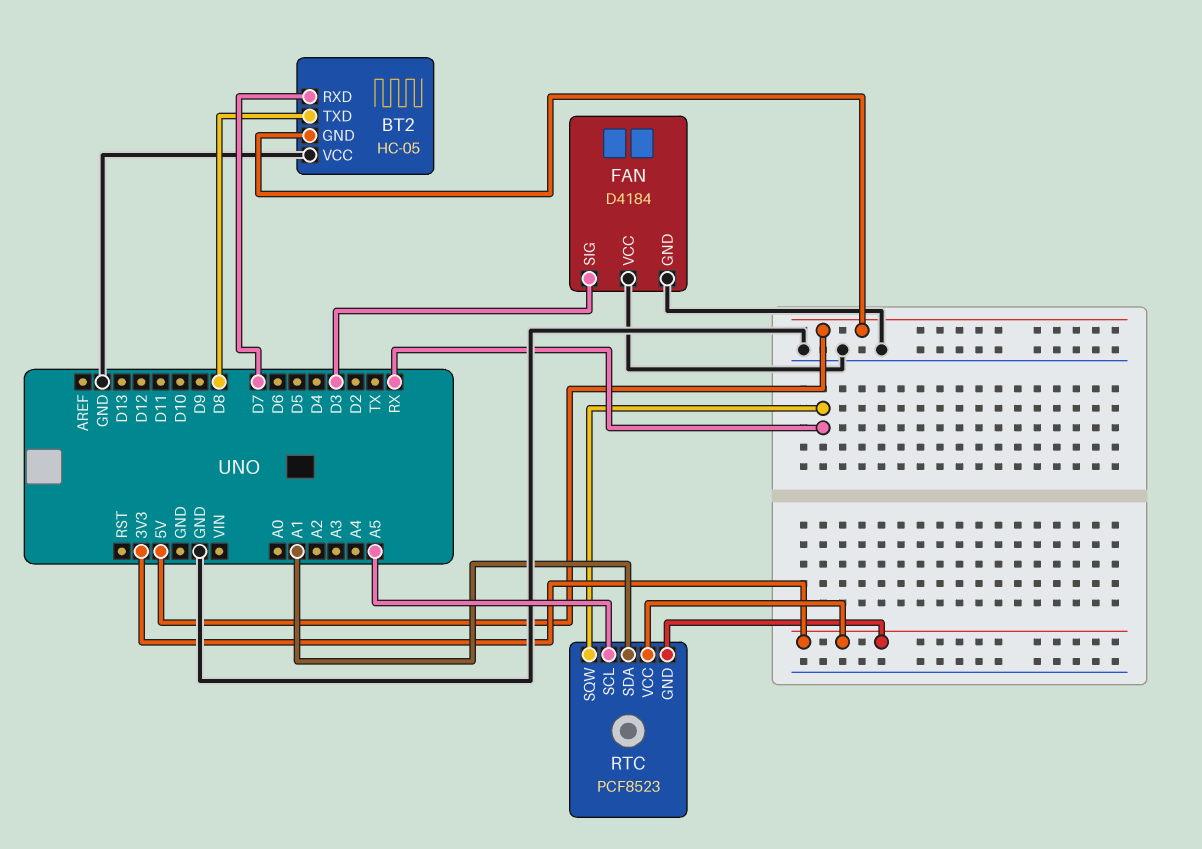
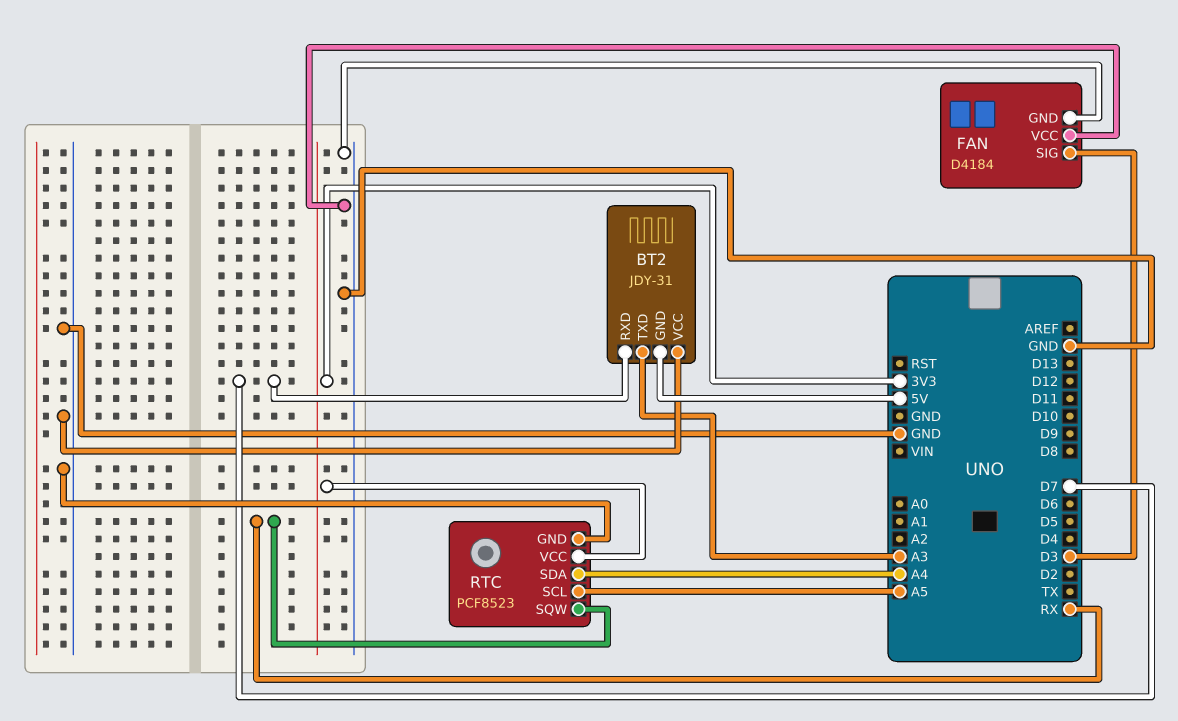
BT2: HC-05 -> JDY-31
BT2 pin TXD: D8 -> A3
RTC pin GND: 3V3 -> GND
RTC pin SDA: A1 -> A4

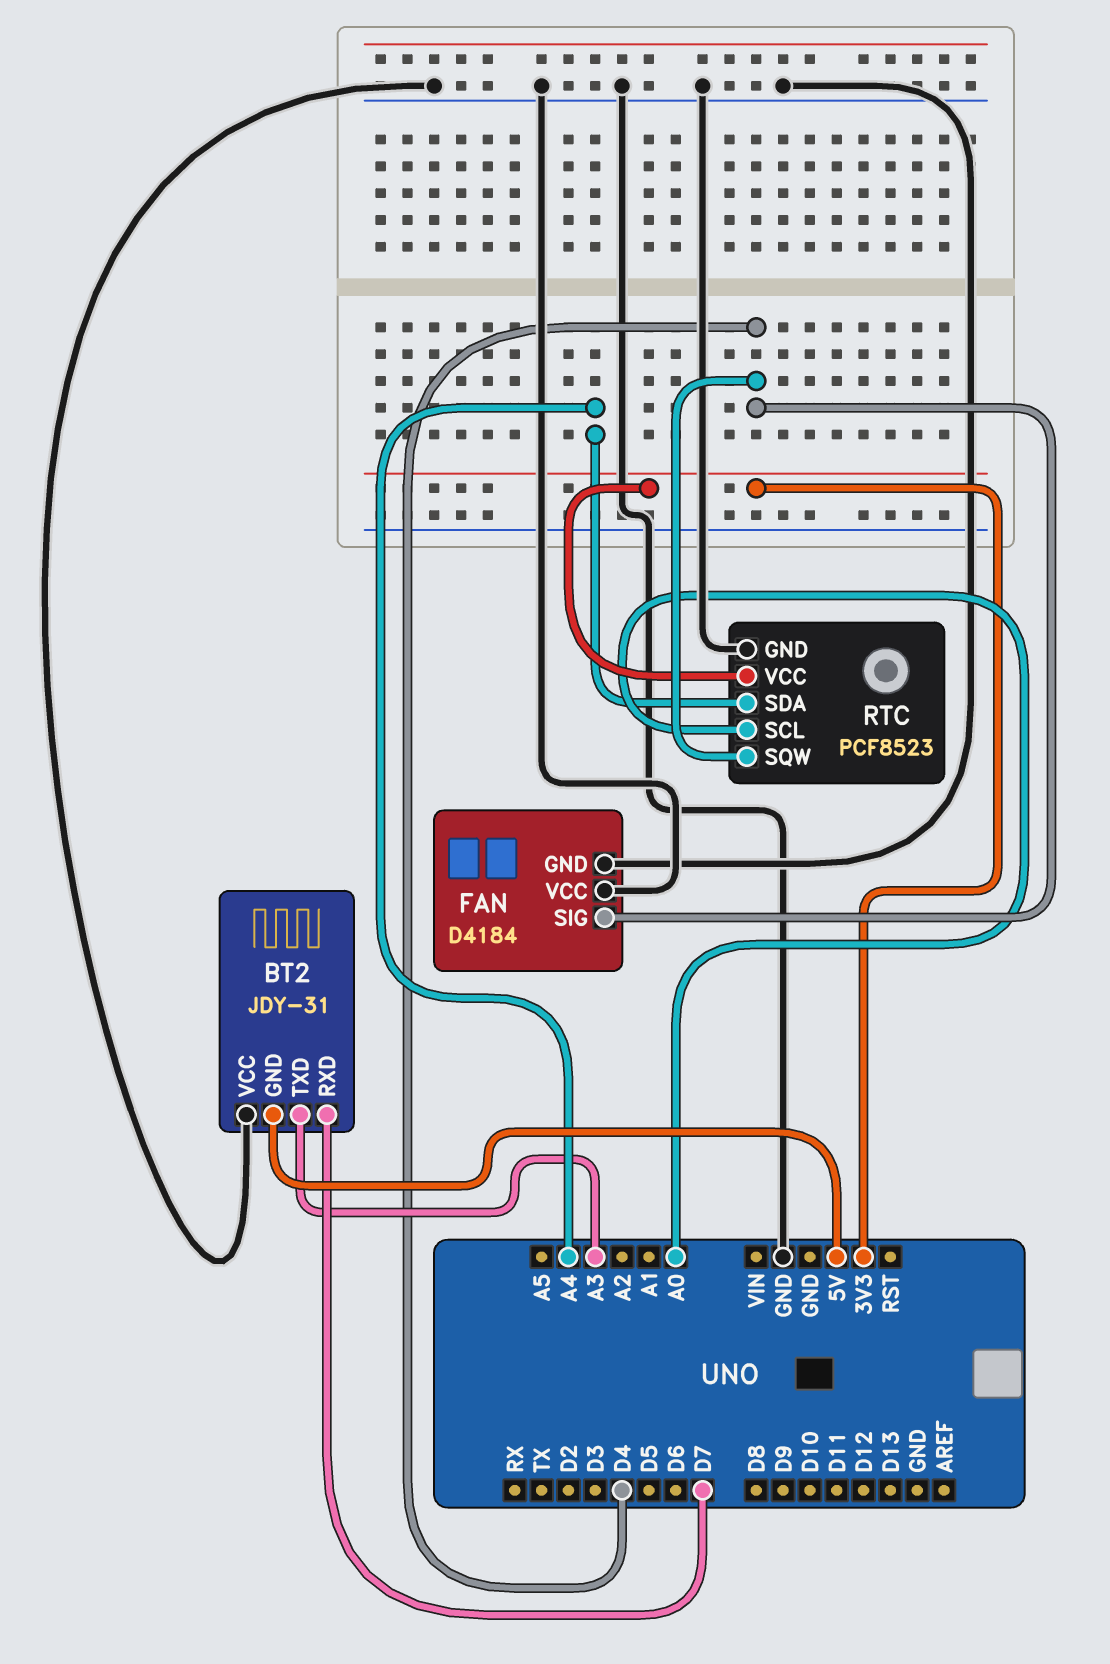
FAN pin SIG: D3 -> D4
RTC pin SCL: A5 -> A0
RTC pin SQW: RX -> D4

